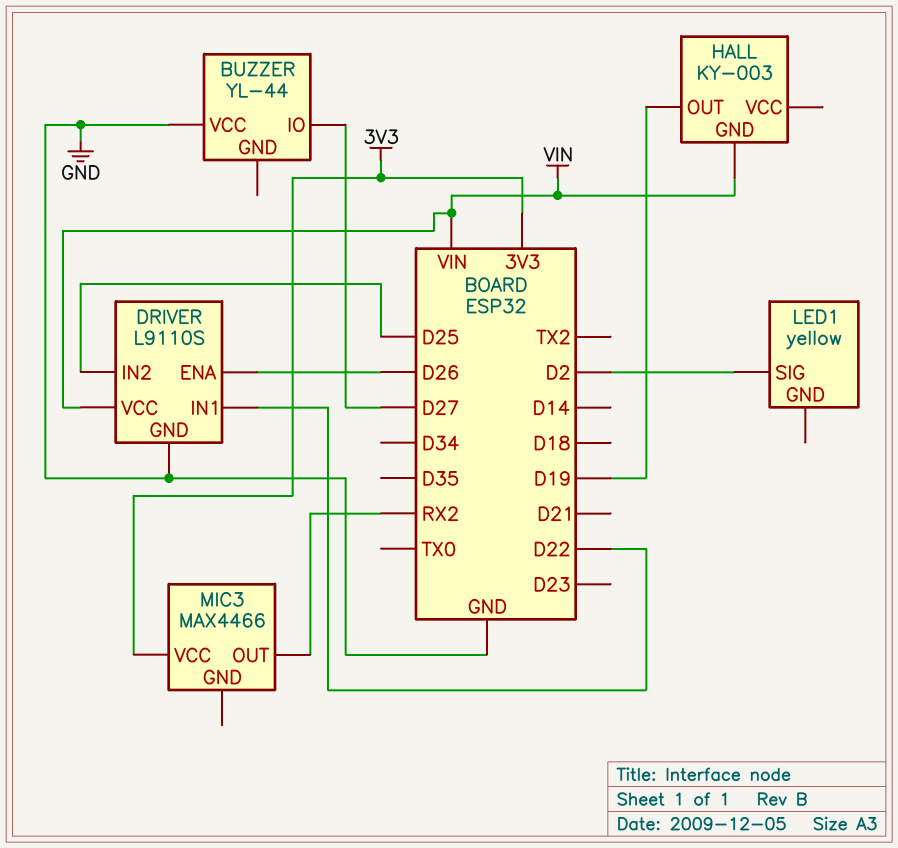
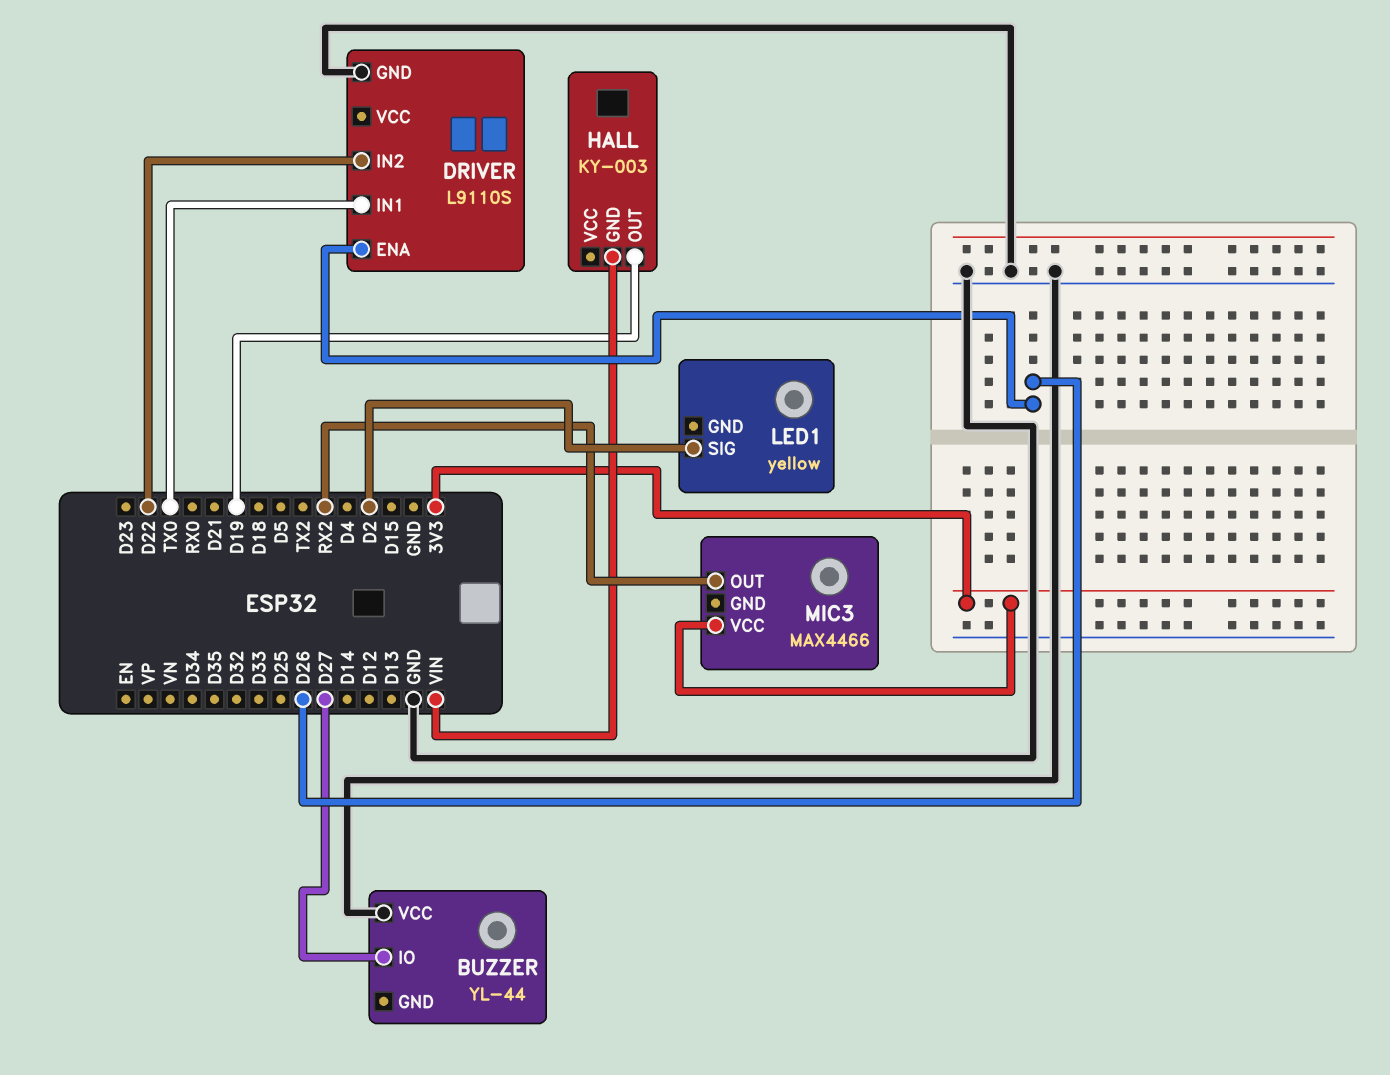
DRIVER pin IN1: D22 -> TX0
DRIVER pin IN2: D25 -> D22
DRIVER pin VCC: VIN -> none

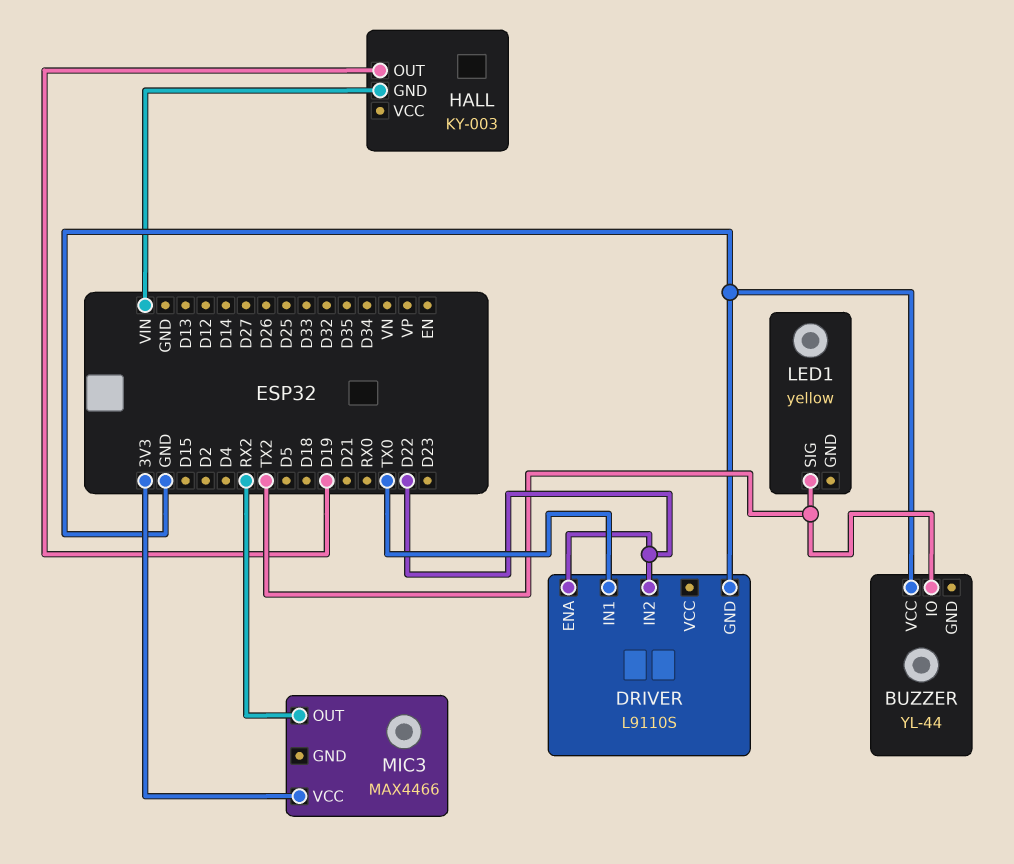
BUZZER pin IO: D27 -> TX2
DRIVER pin ENA: D26 -> D22
LED1 pin SIG: D2 -> TX2

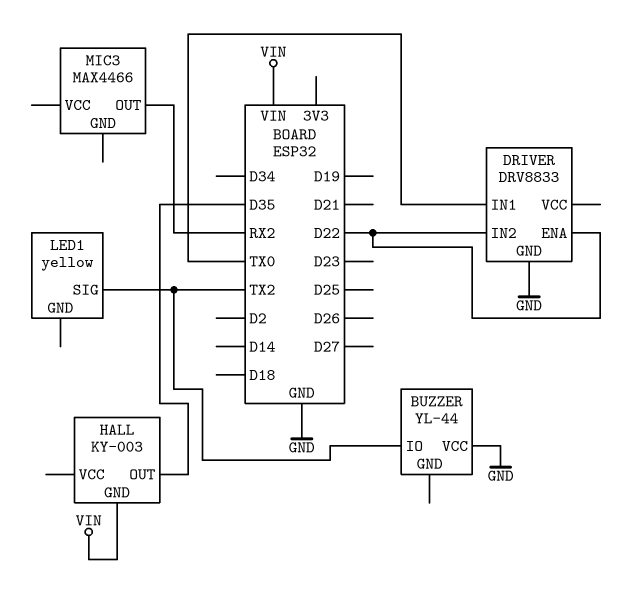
DRIVER: L9110S -> DRV8833
HALL pin OUT: D19 -> D35
MIC3 pin VCC: 3V3 -> none

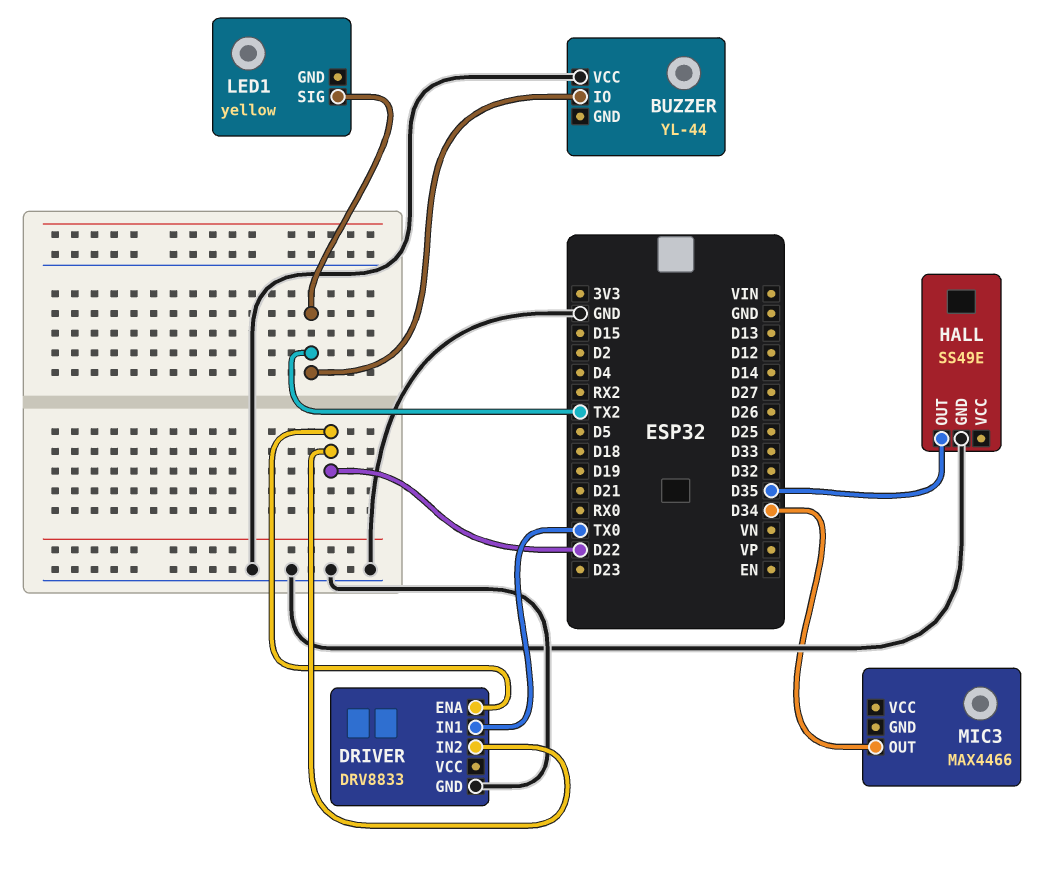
HALL: KY-003 -> SS49E
HALL pin GND: VIN -> GND
MIC3 pin OUT: RX2 -> D34

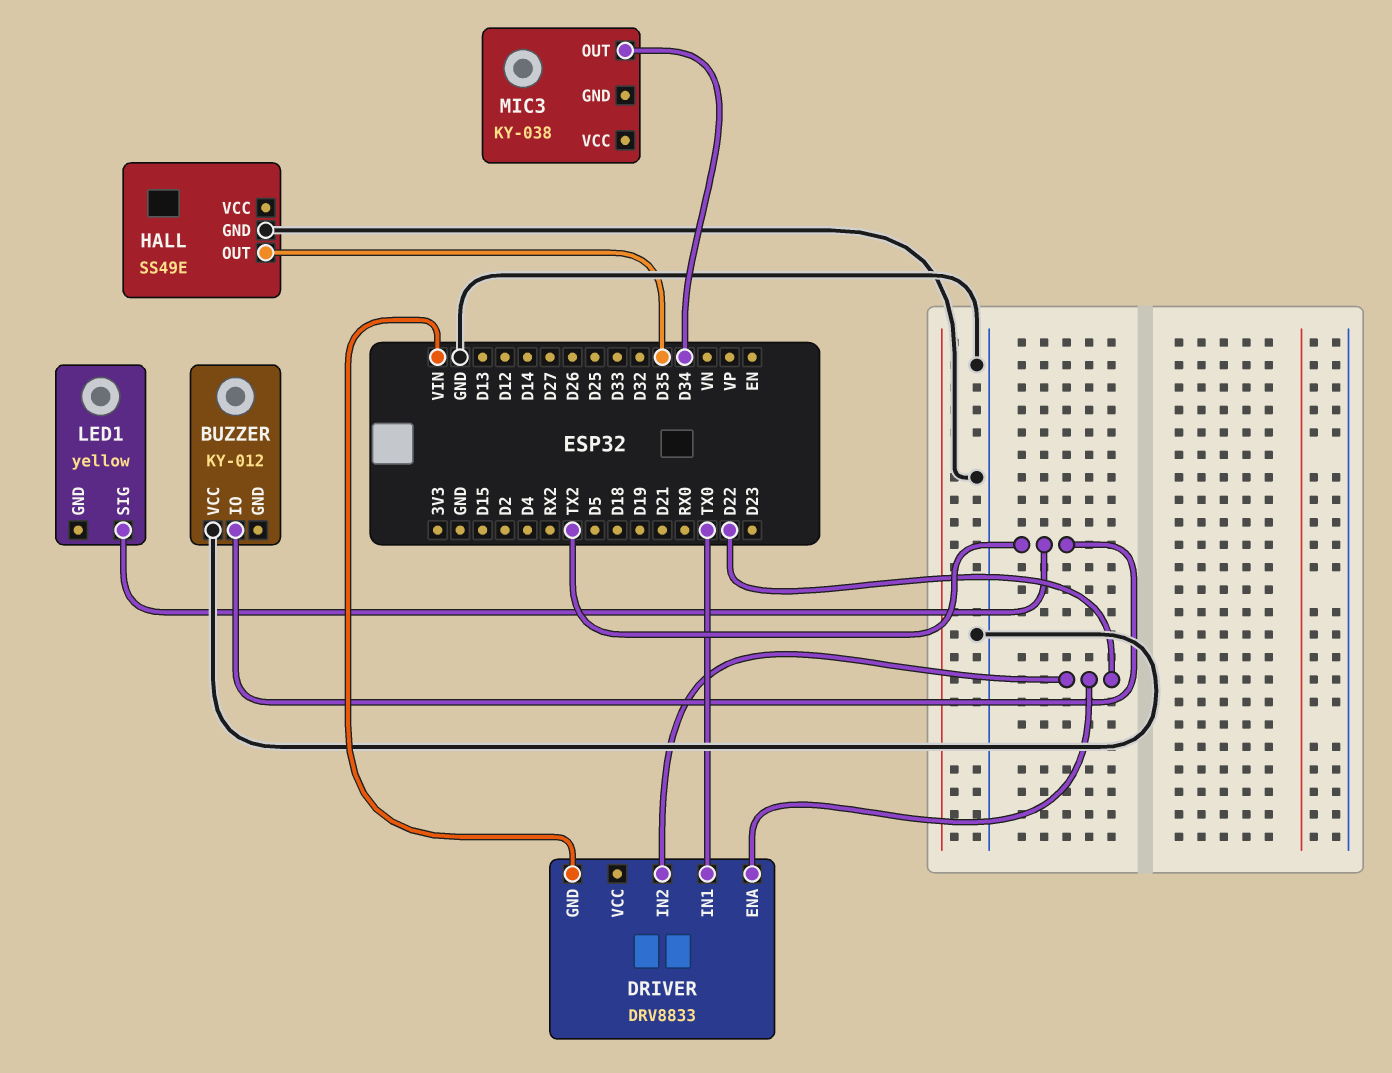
BUZZER: YL-44 -> KY-012
DRIVER pin GND: GND -> VIN
MIC3: MAX4466 -> KY-038

